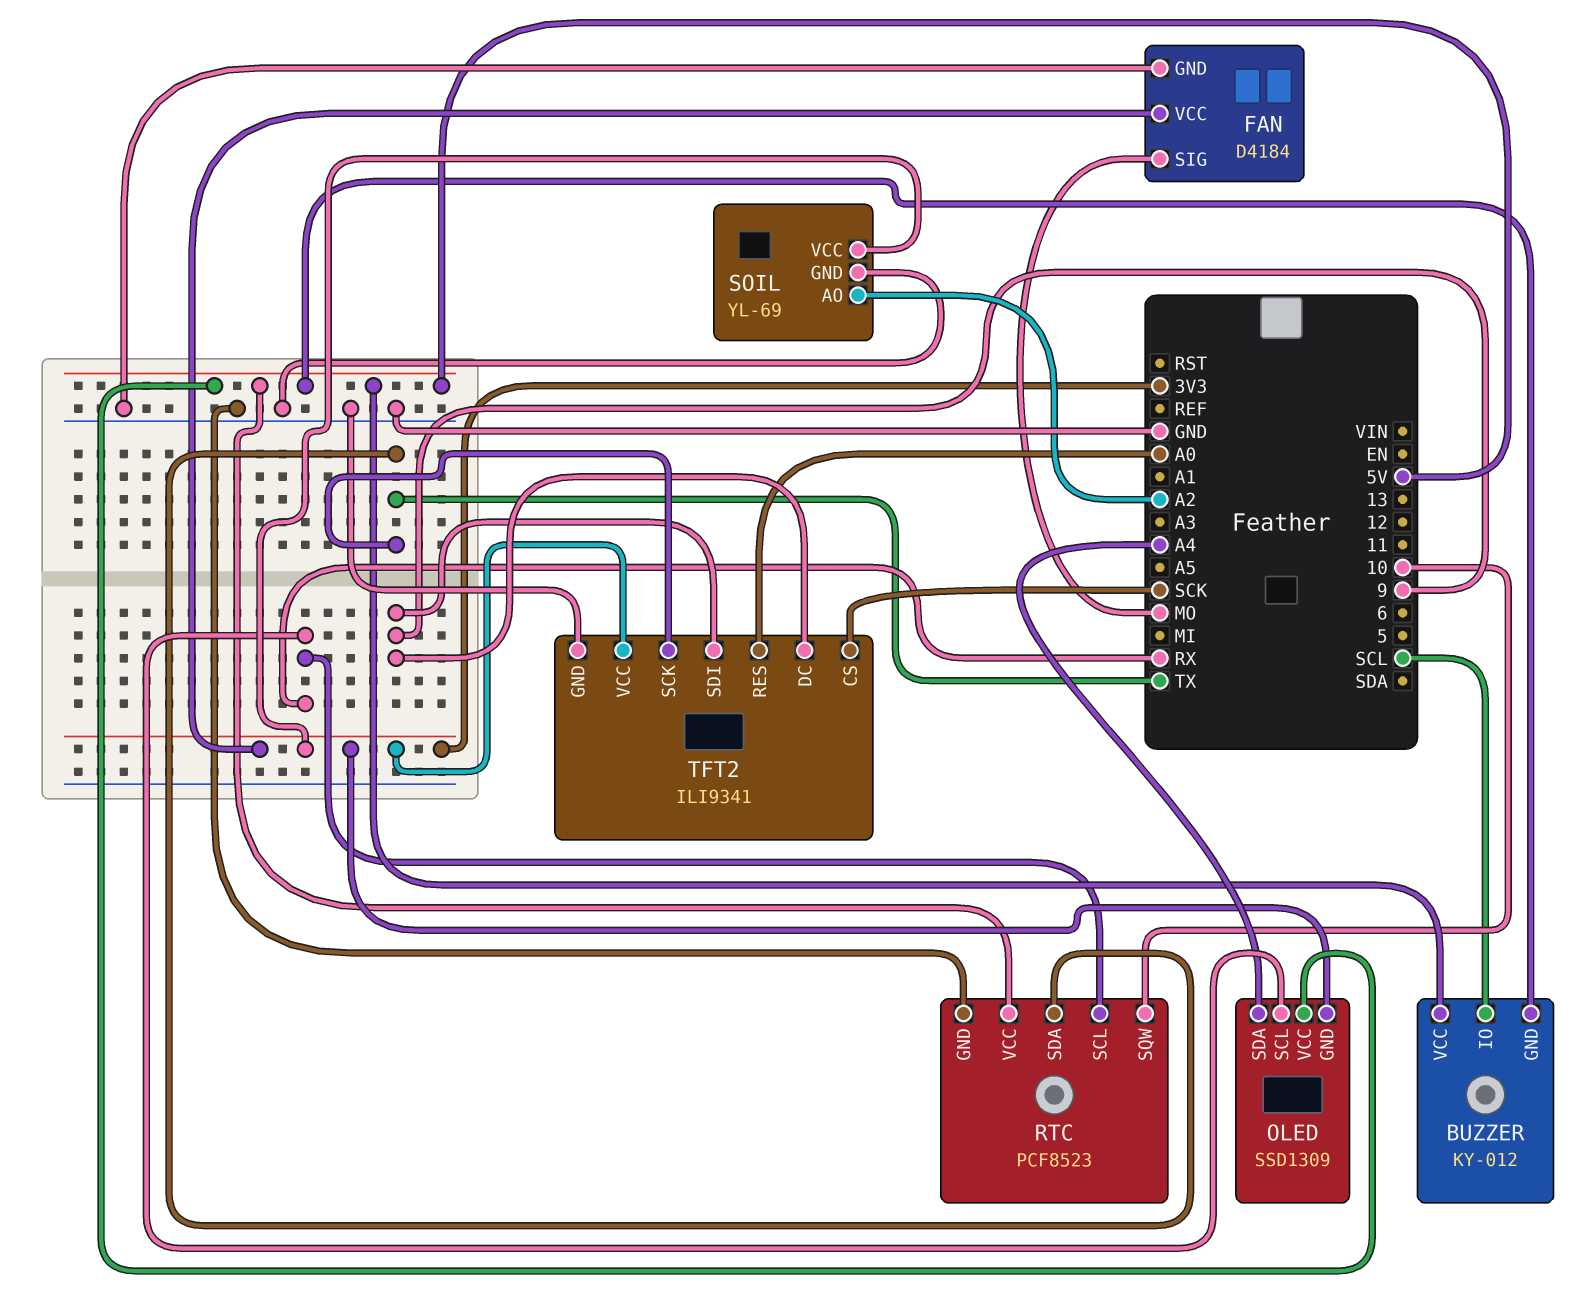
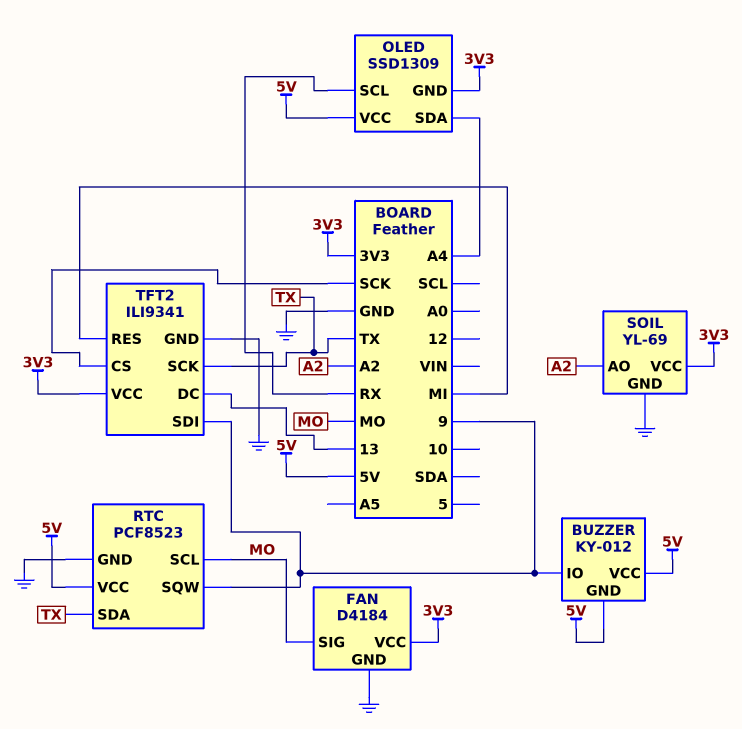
BUZZER pin IO: SCL -> 9
RTC pin SCL: RX -> MO
RTC pin SQW: 10 -> 9
TFT2 pin DC: 9 -> 13
TFT2 pin RES: A0 -> MI

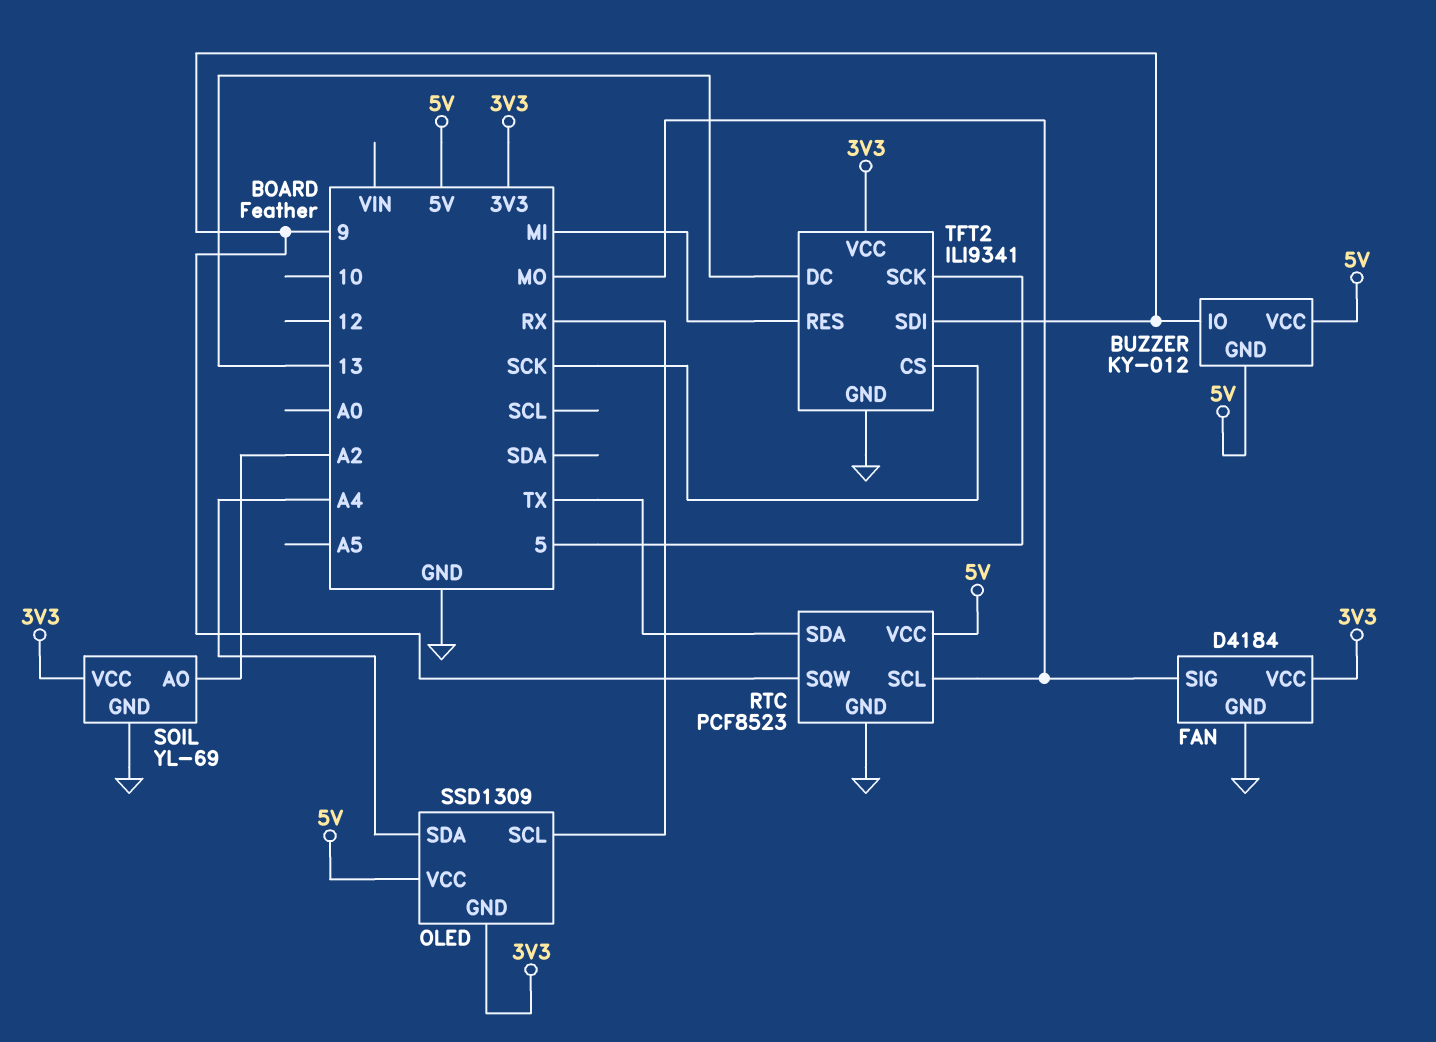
TFT2 pin SCK: TX -> 5

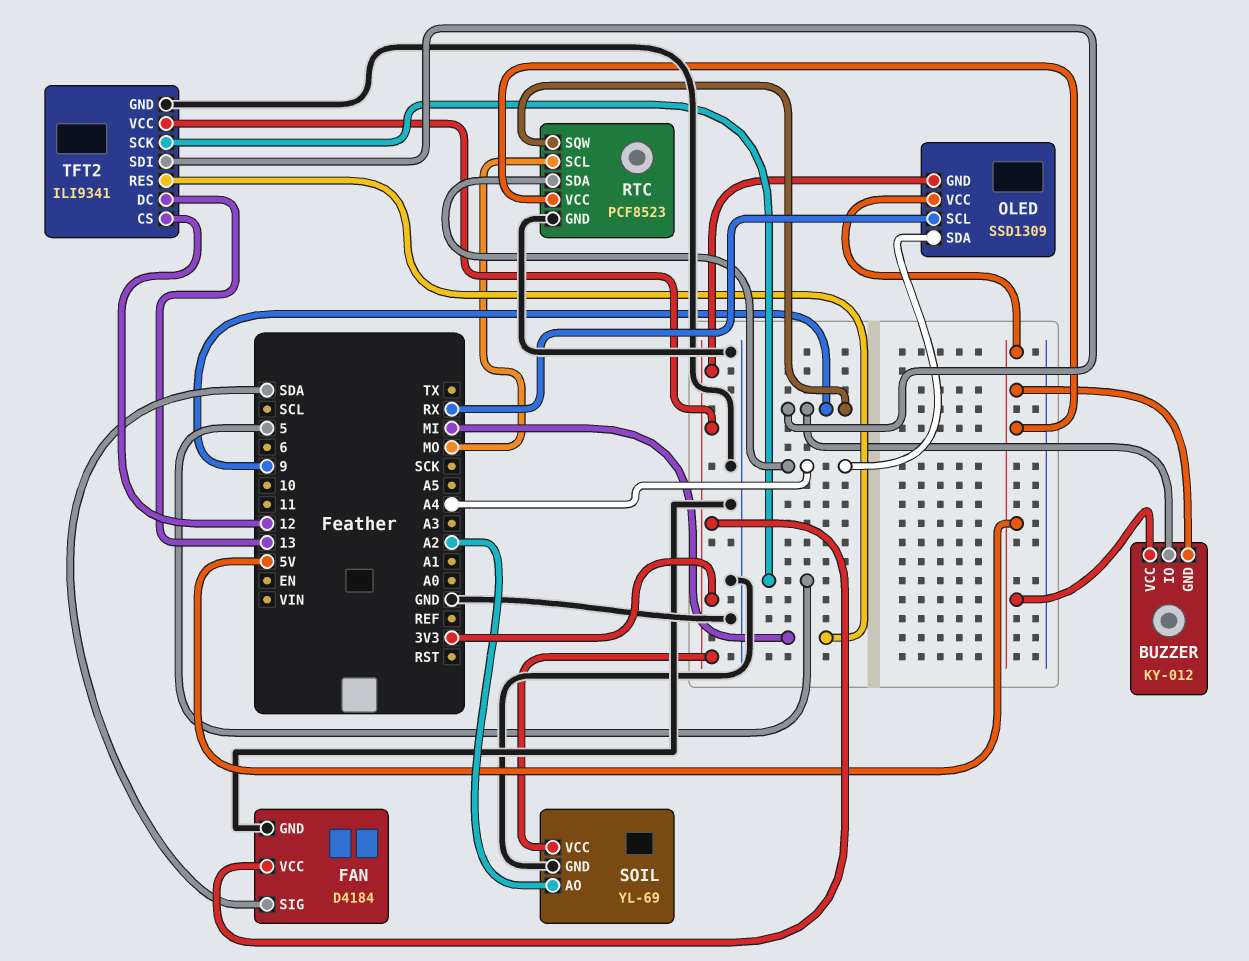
FAN pin SIG: MO -> SDA
RTC pin SDA: TX -> A4
TFT2 pin CS: SCK -> 12

